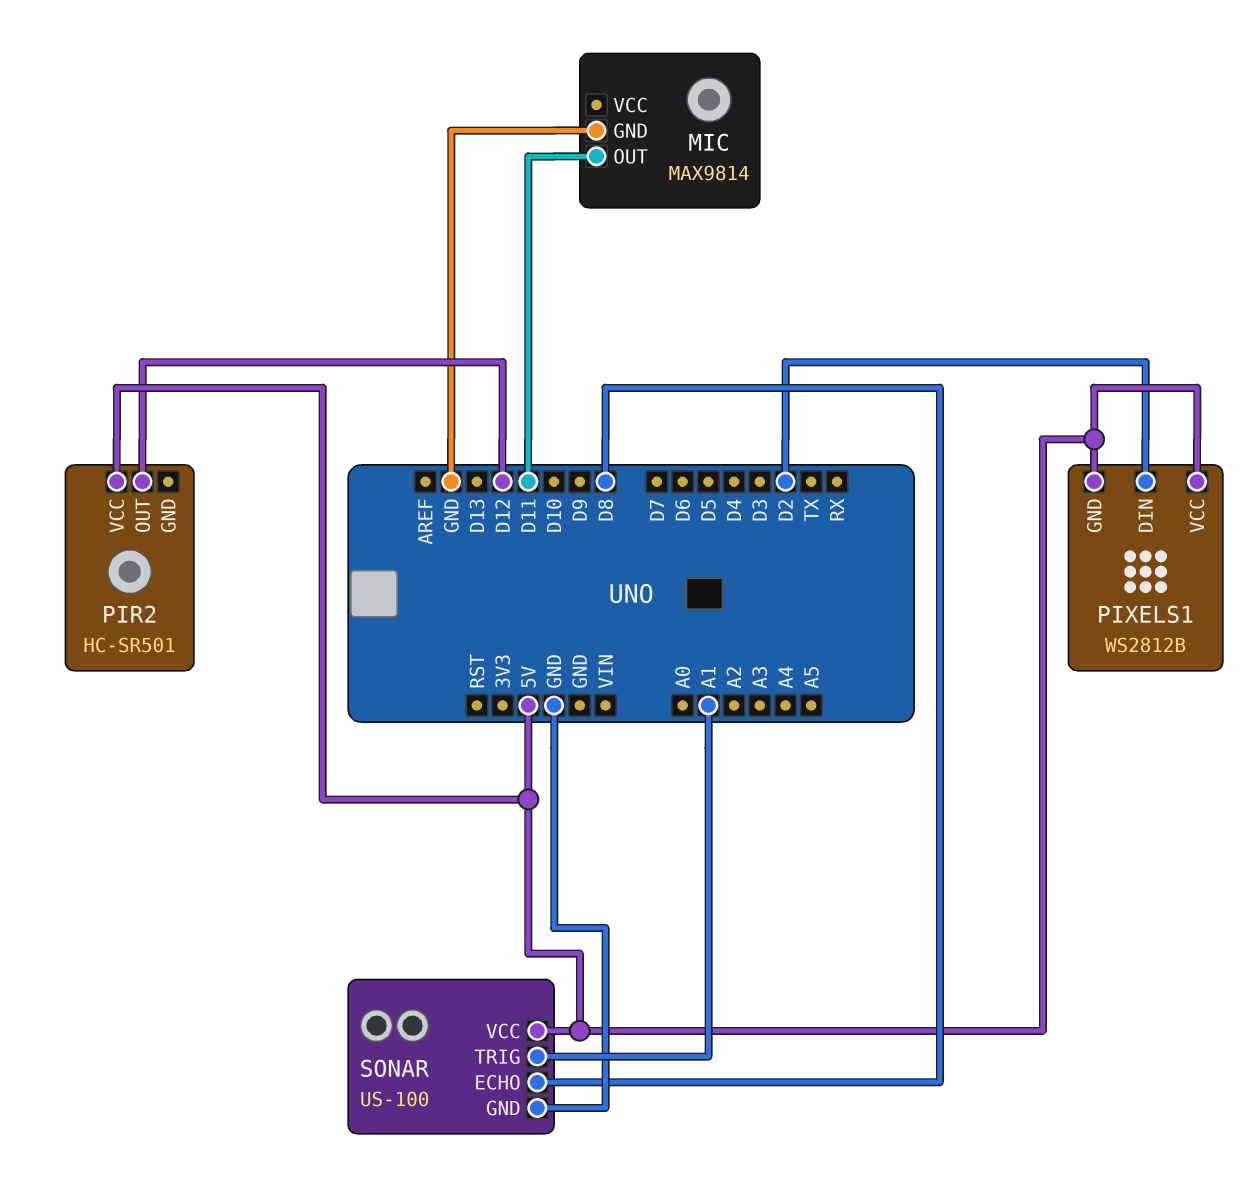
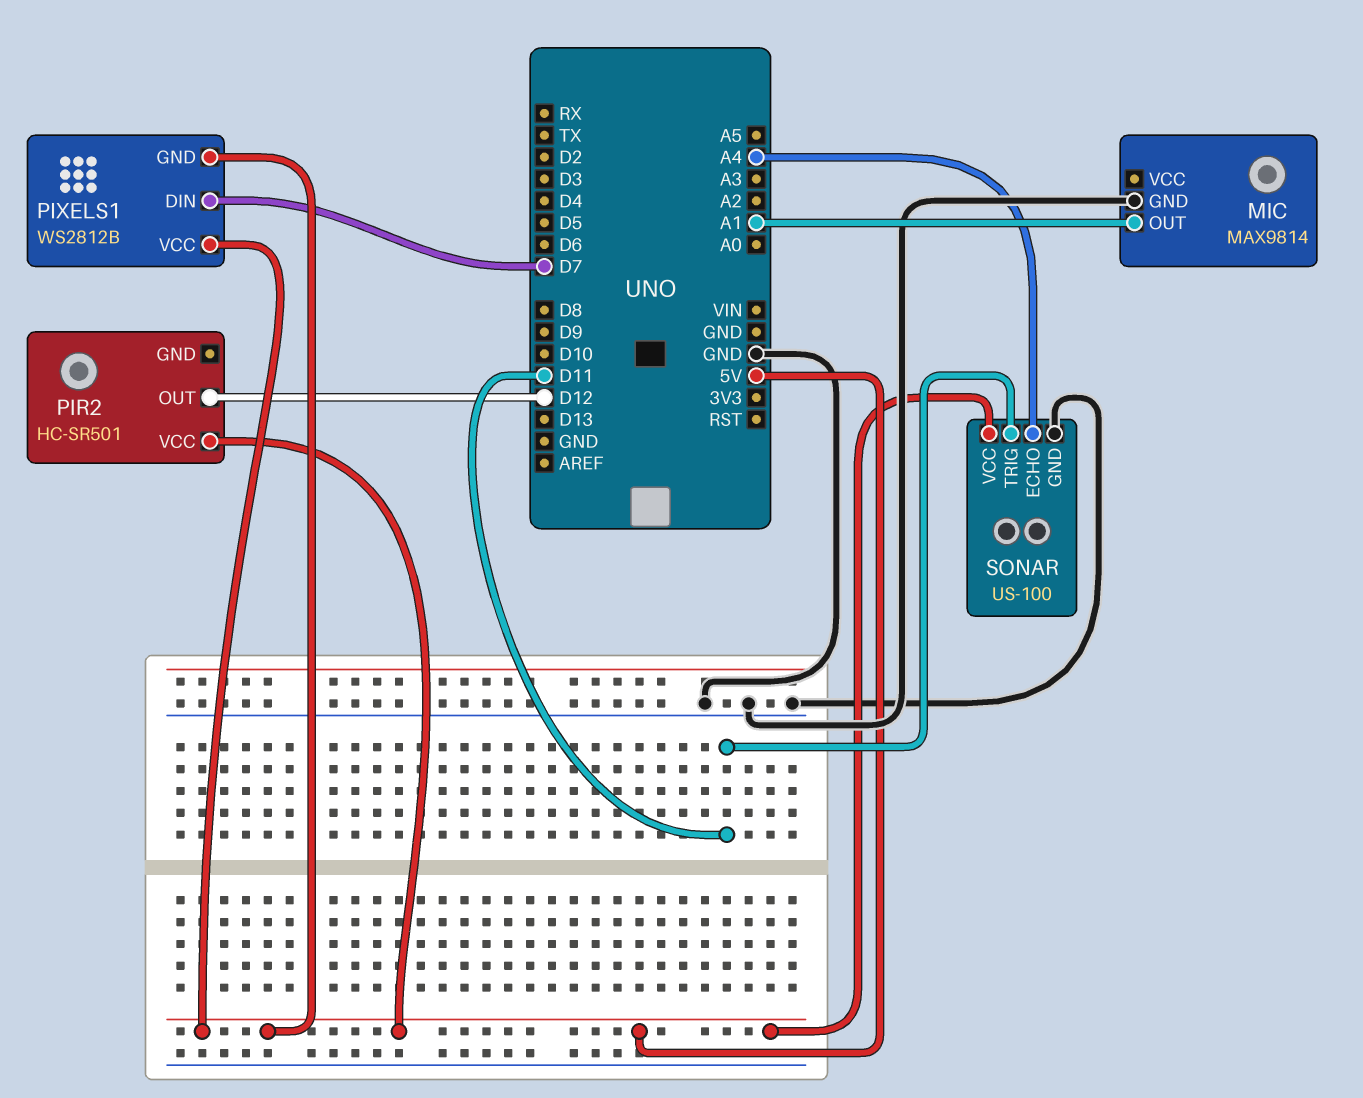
MIC pin OUT: D11 -> A1
PIXELS1 pin DIN: D2 -> D7
SONAR pin ECHO: D8 -> A4
SONAR pin TRIG: A1 -> D11

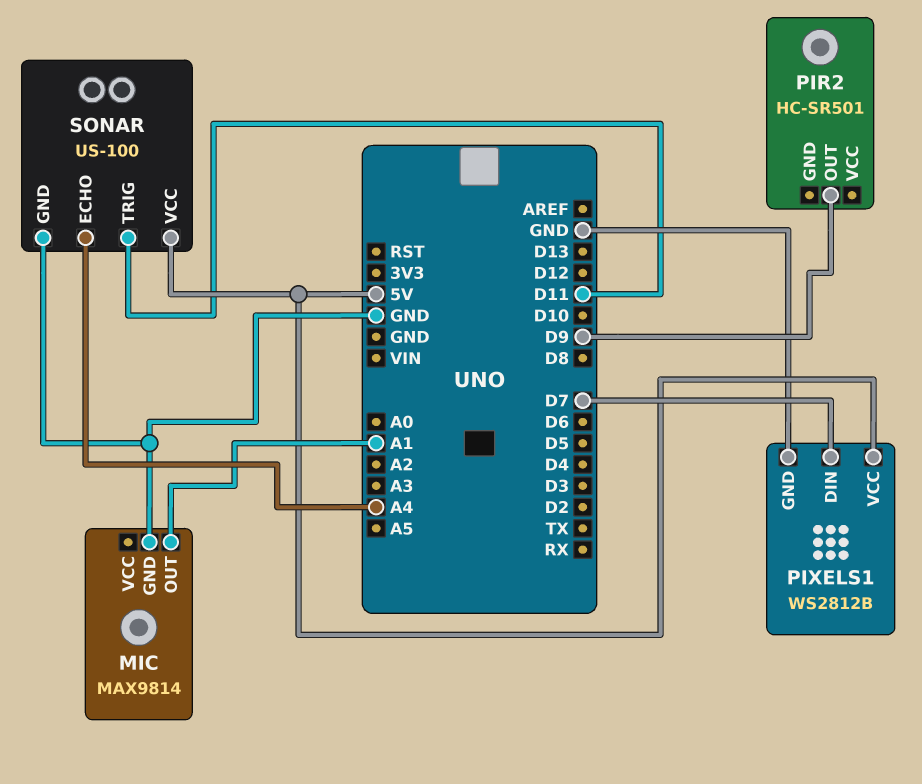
PIR2 pin OUT: D12 -> D9
PIR2 pin VCC: 5V -> none
PIXELS1 pin GND: 5V -> GND

